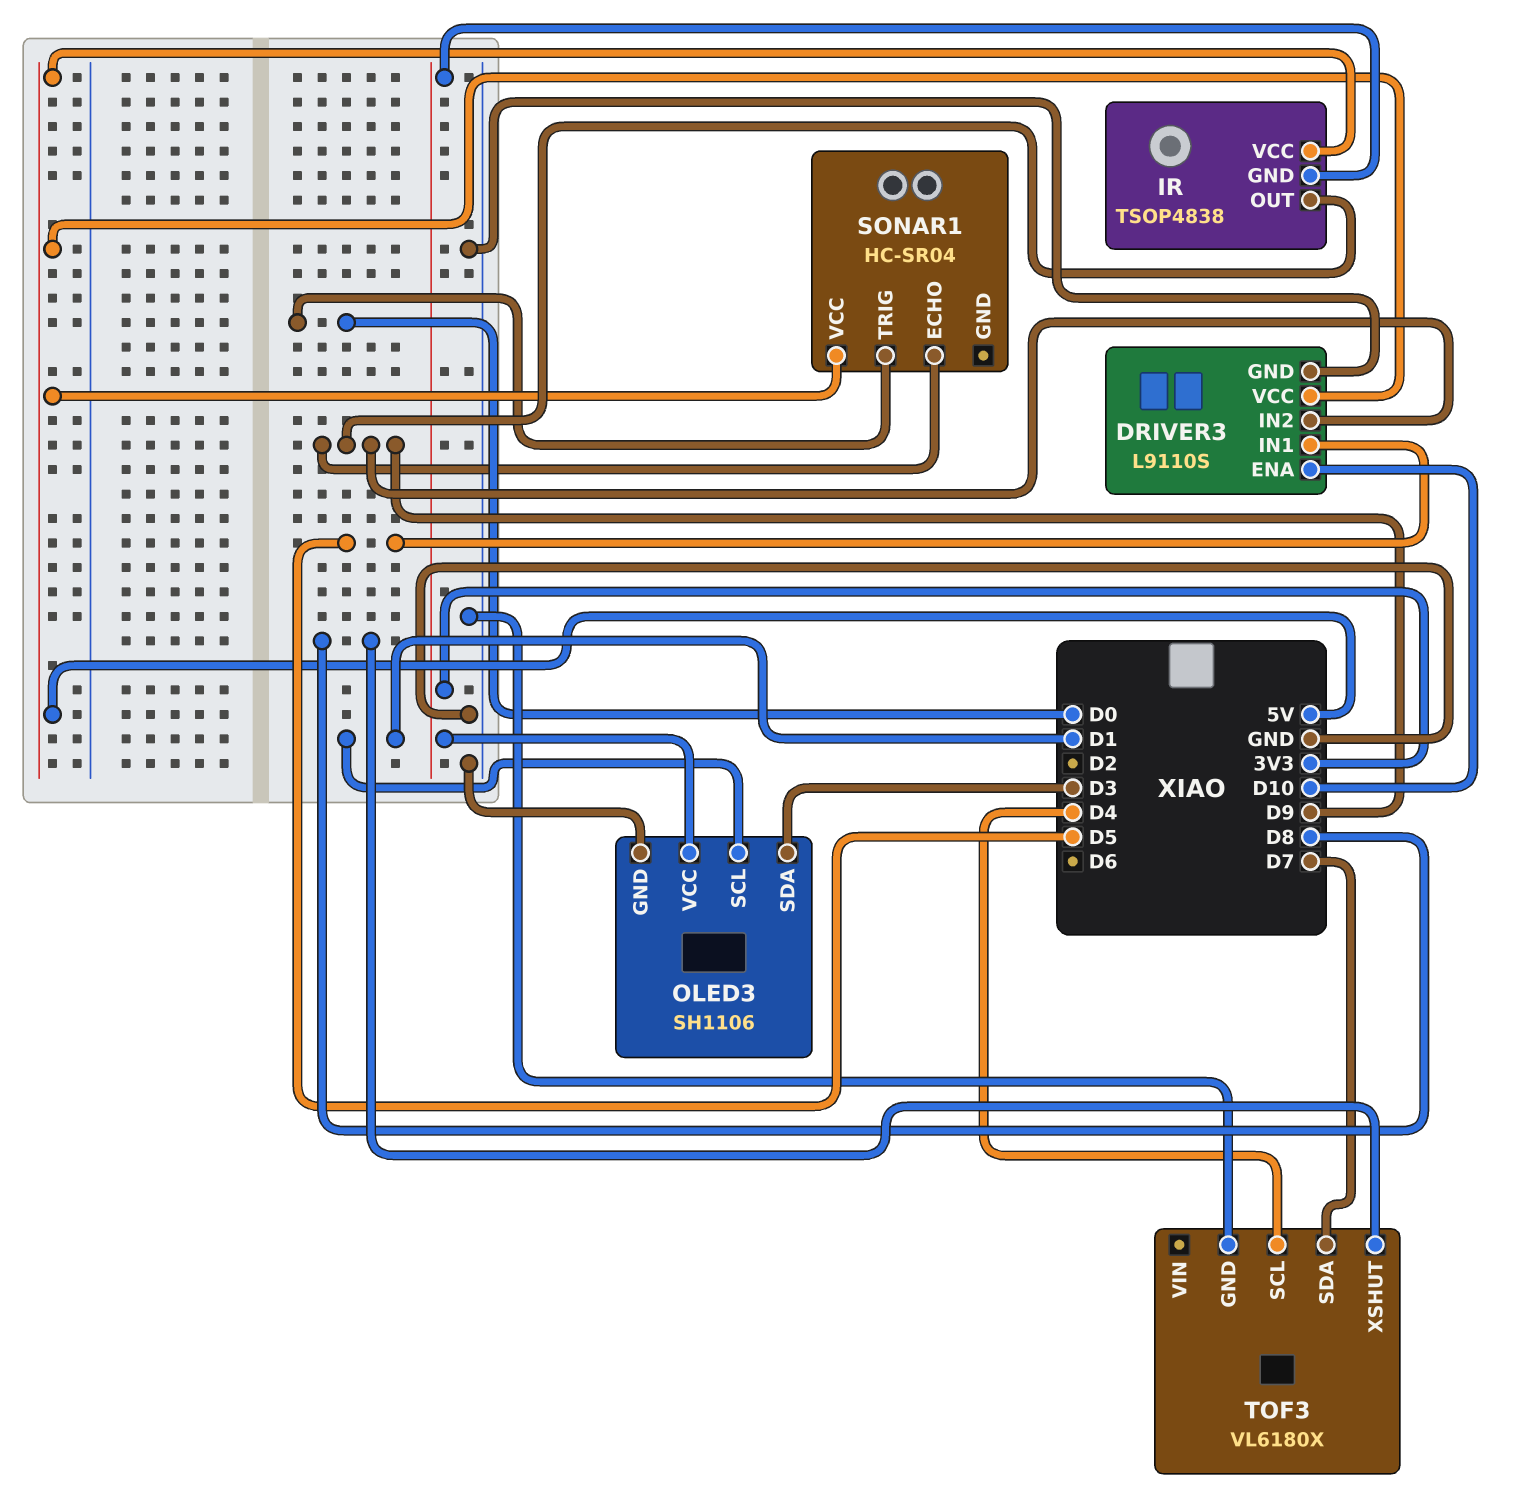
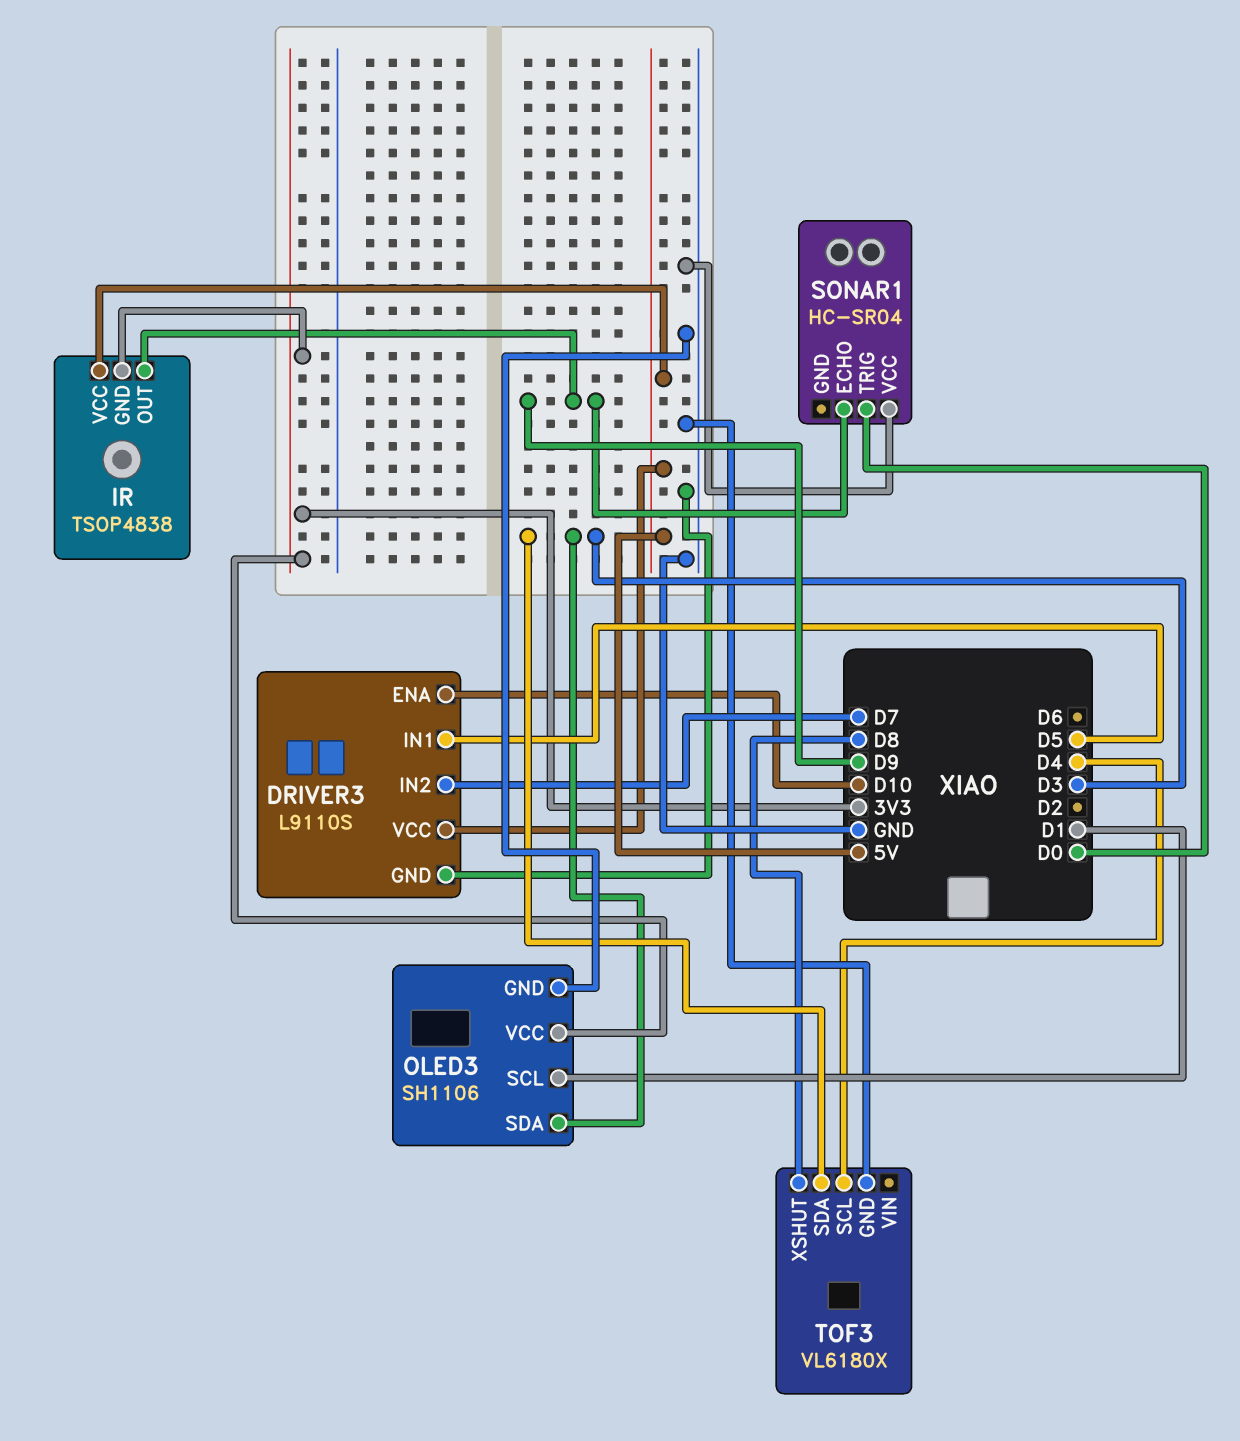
DRIVER3 pin IN2: D9 -> D7
SONAR1 pin VCC: 5V -> GND
TOF3 pin SDA: D7 -> D3

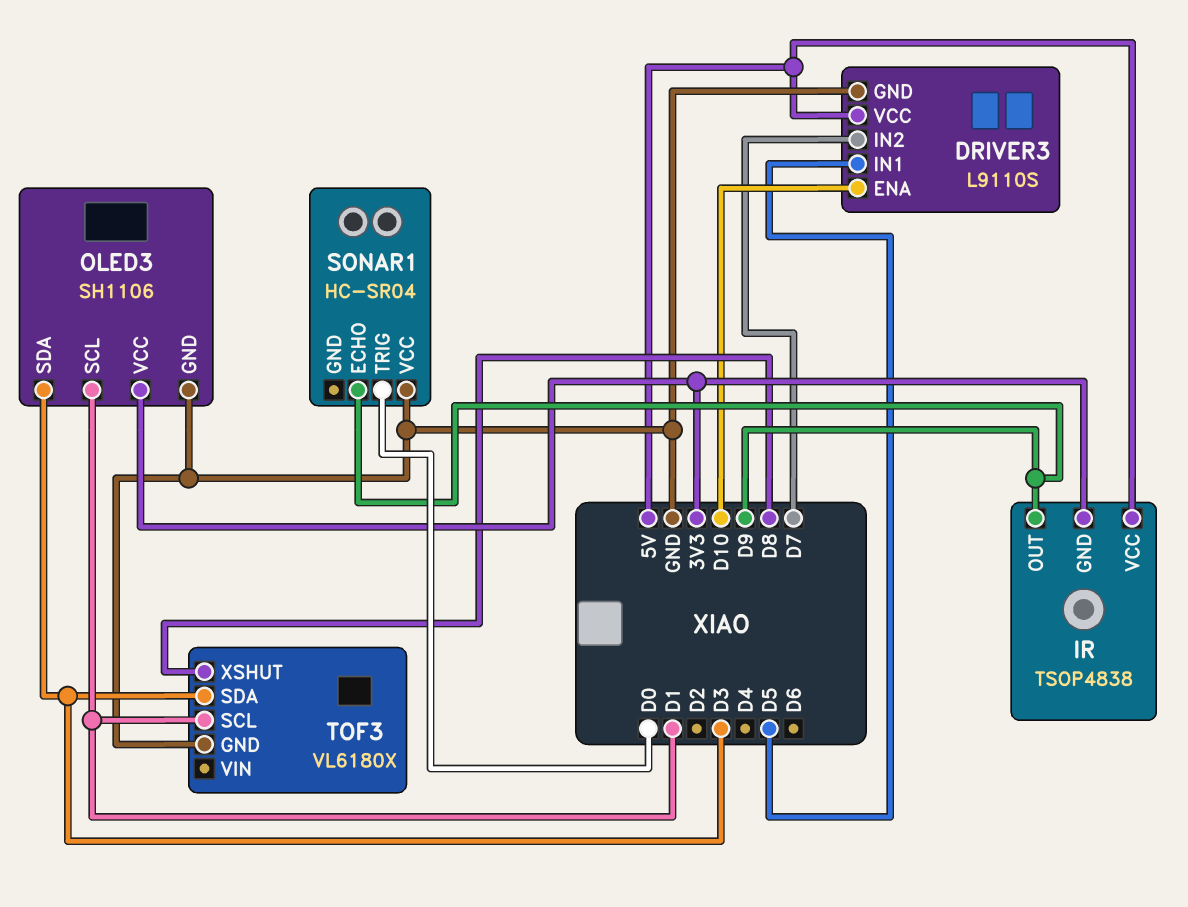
TOF3 pin SCL: D4 -> D1

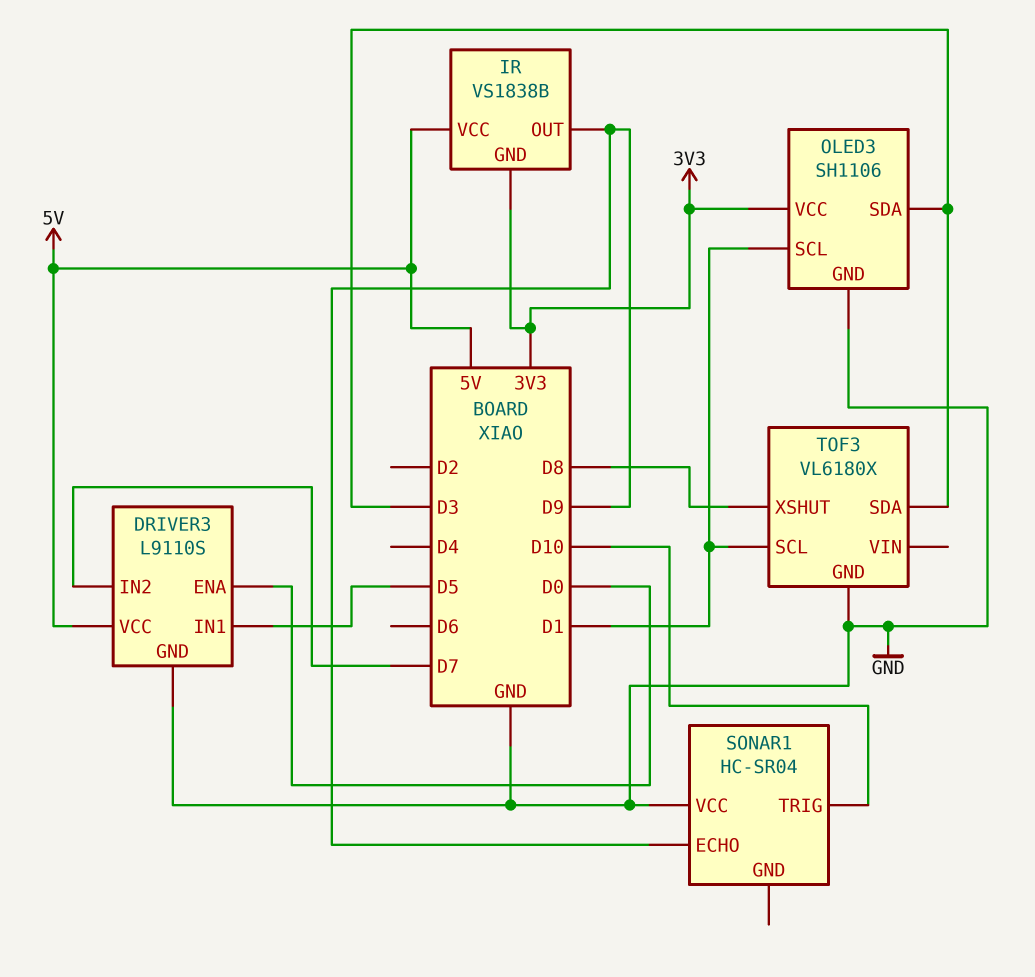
DRIVER3 pin ENA: D10 -> D0
IR: TSOP4838 -> VS1838B
SONAR1 pin TRIG: D0 -> D10

